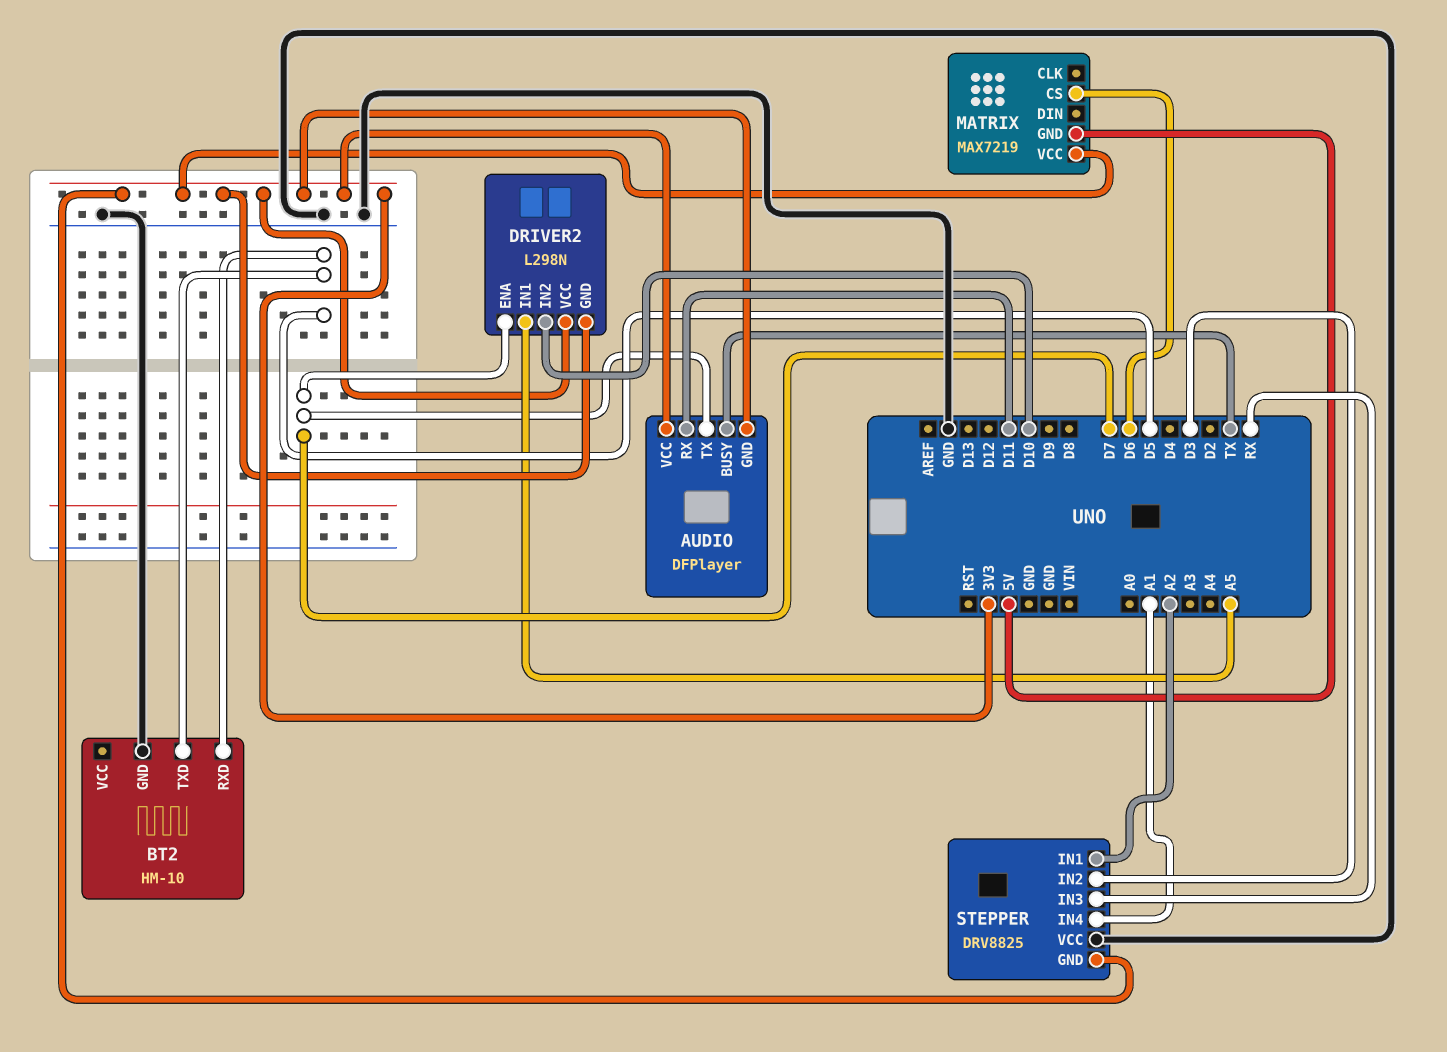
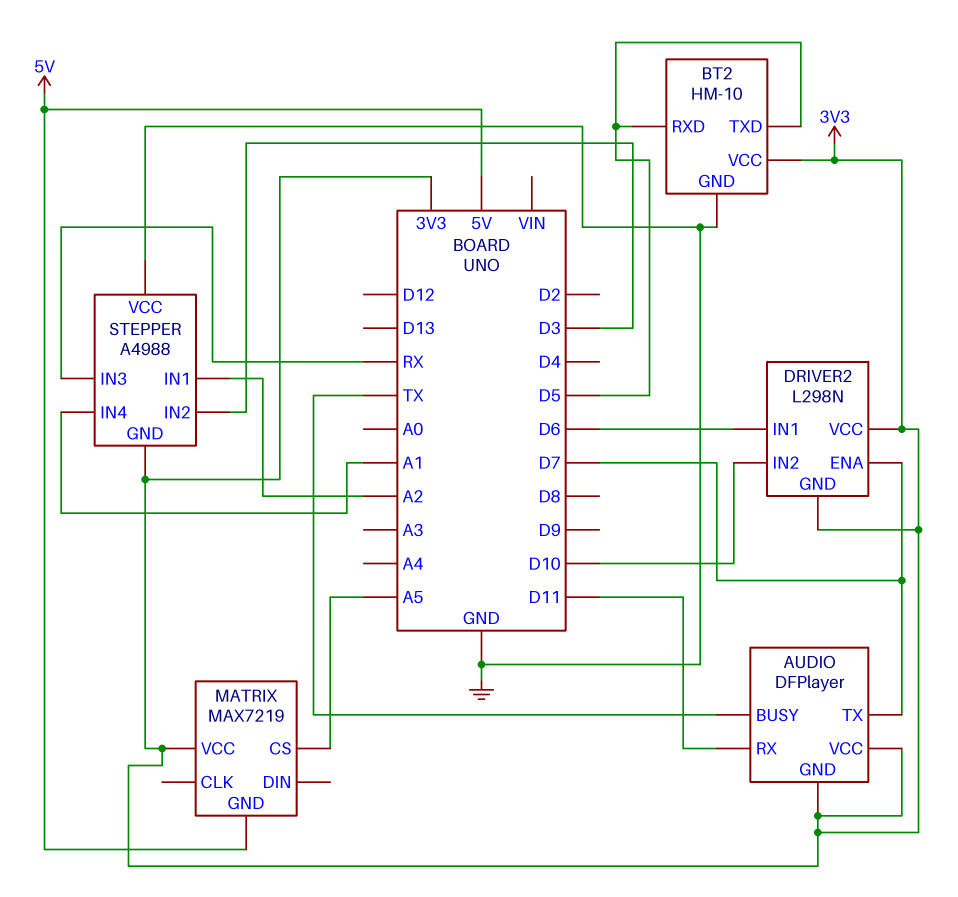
BT2 pin VCC: none -> 3V3
DRIVER2 pin IN1: A5 -> D6
MATRIX pin CS: D6 -> A5
STEPPER: DRV8825 -> A4988

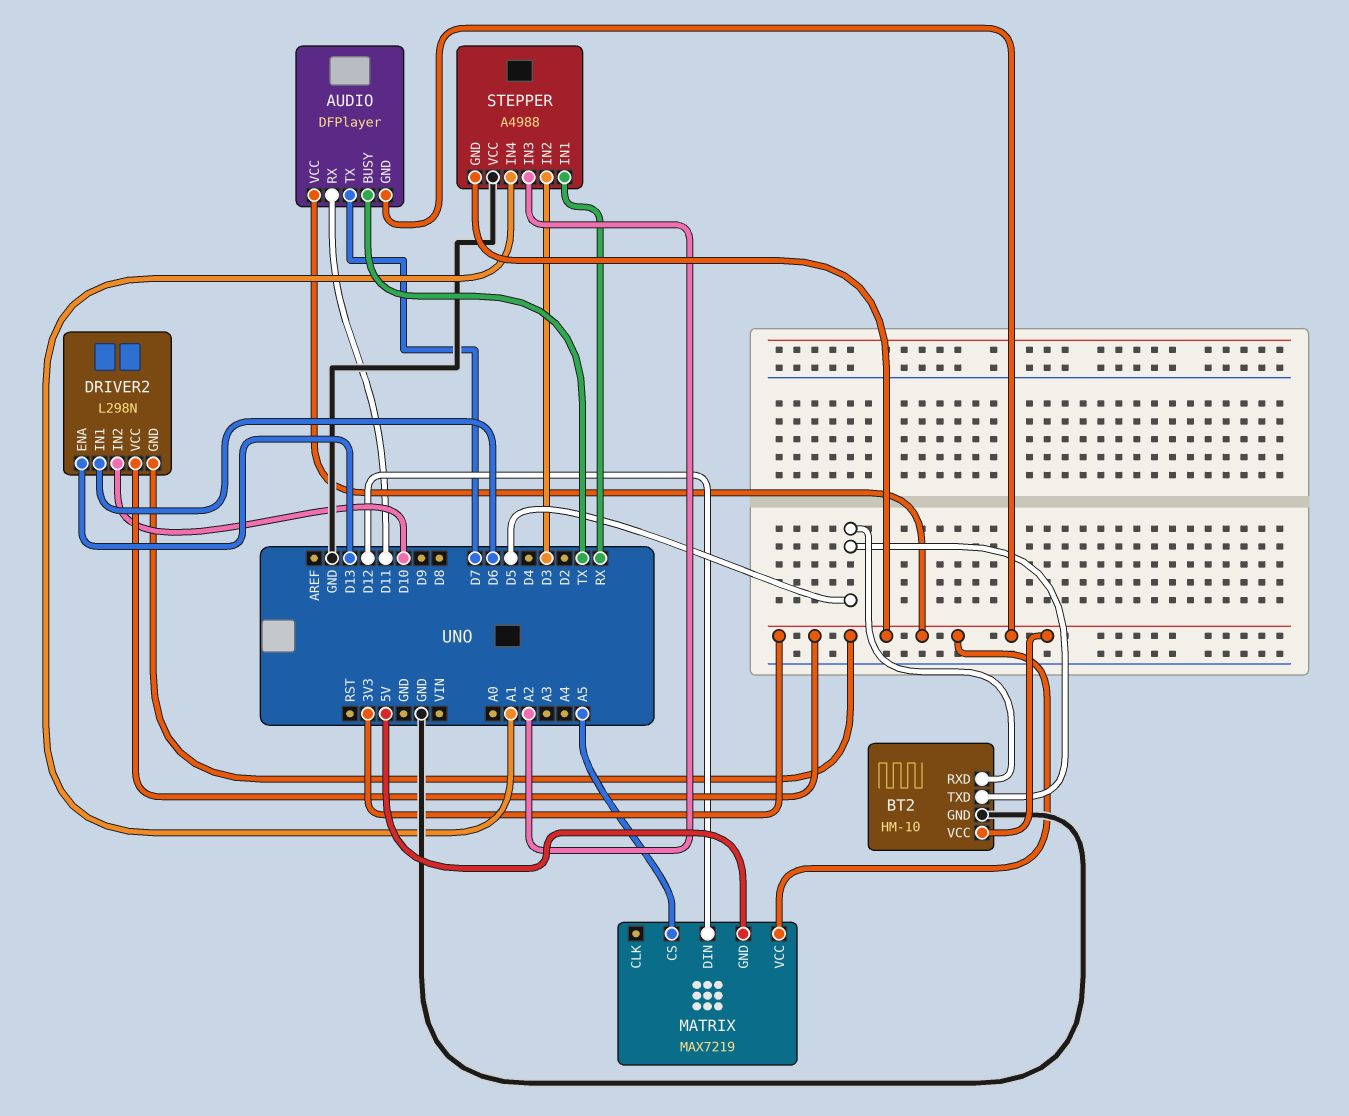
DRIVER2 pin ENA: D7 -> D13
MATRIX pin DIN: none -> D12
STEPPER pin IN1: A2 -> RX
STEPPER pin IN3: RX -> A2

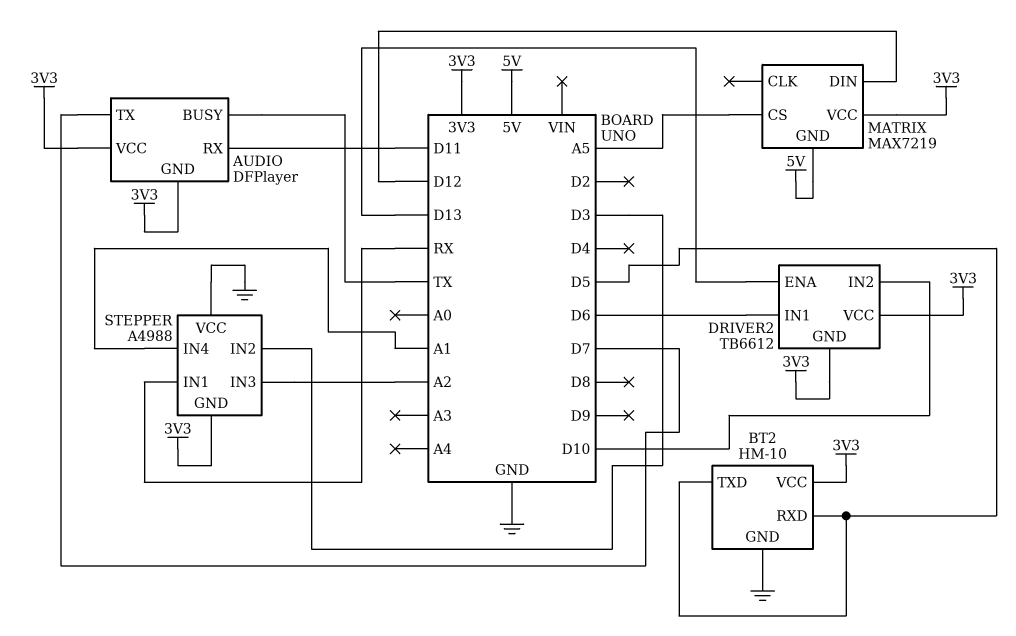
DRIVER2: L298N -> TB6612

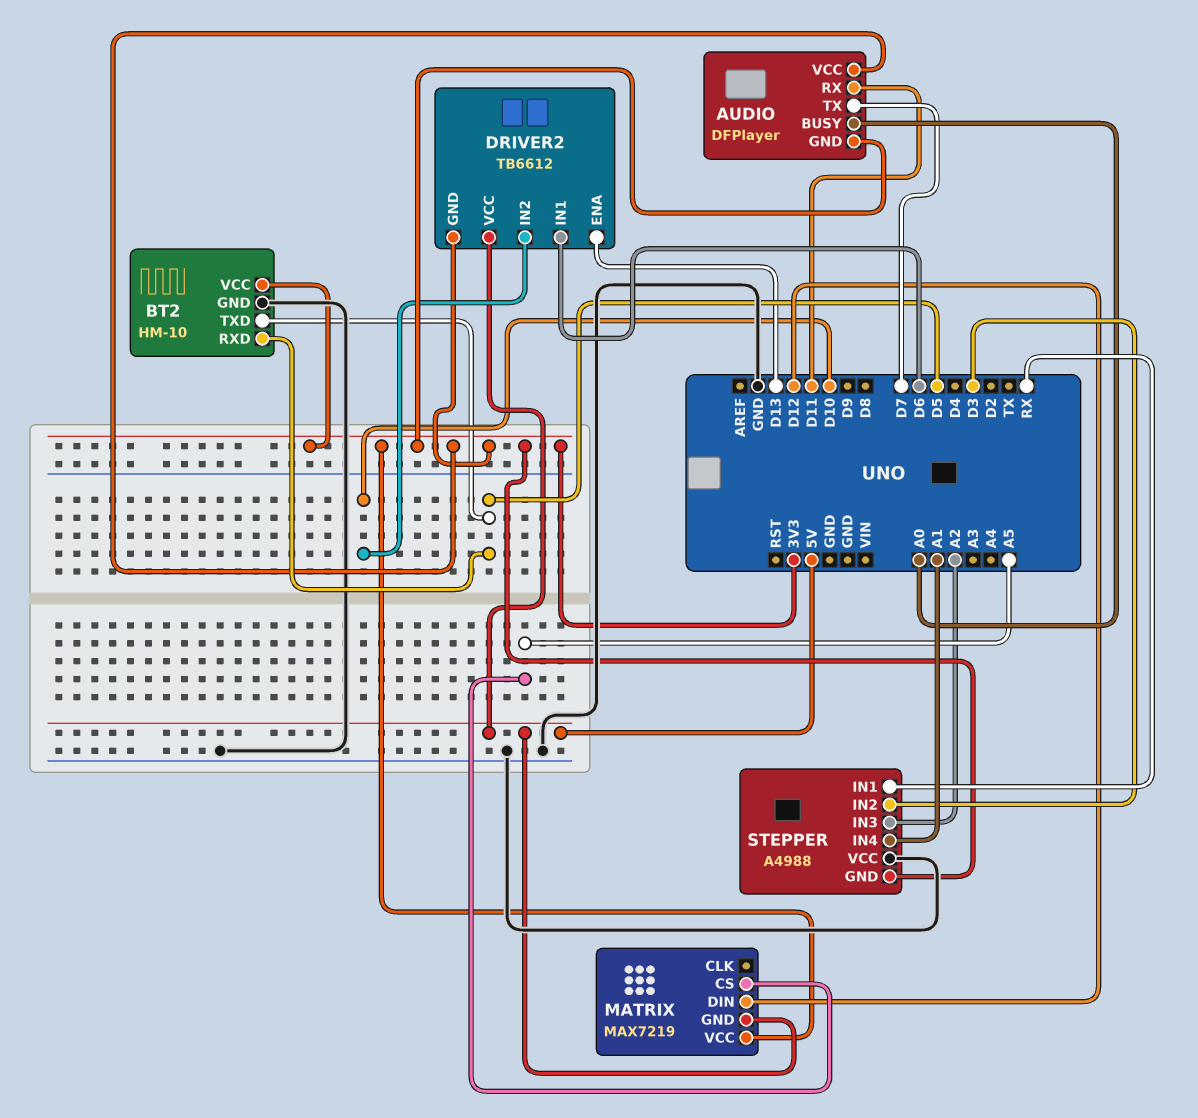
AUDIO pin BUSY: TX -> A0
DRIVER2 pin VCC: 3V3 -> 5V

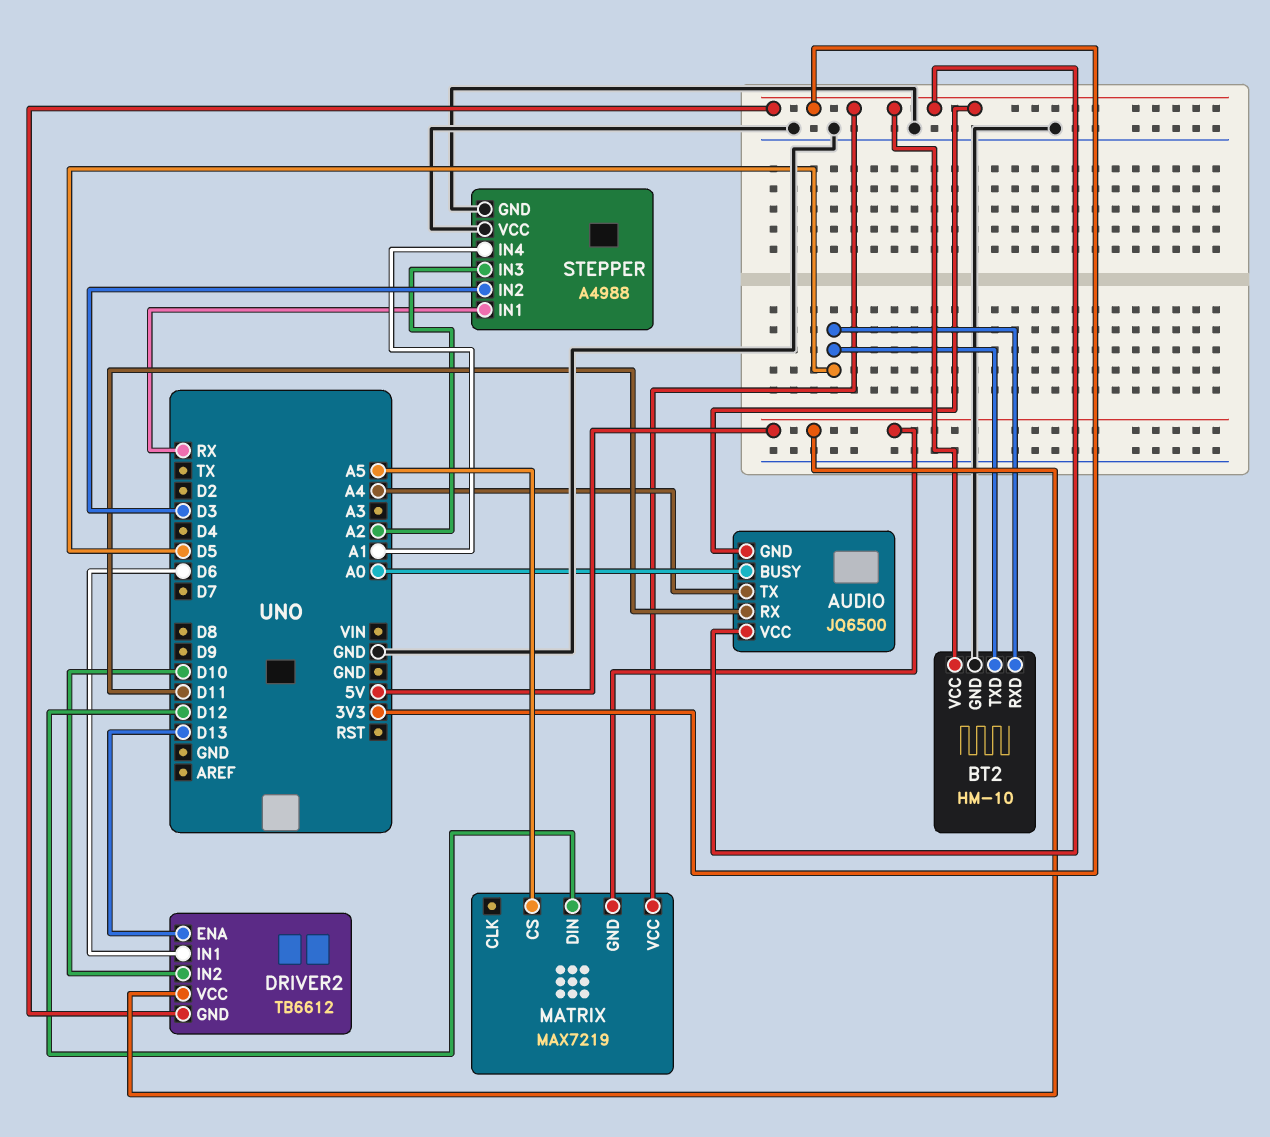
AUDIO: DFPlayer -> JQ6500
AUDIO pin TX: D7 -> A4
STEPPER pin GND: 3V3 -> GND

